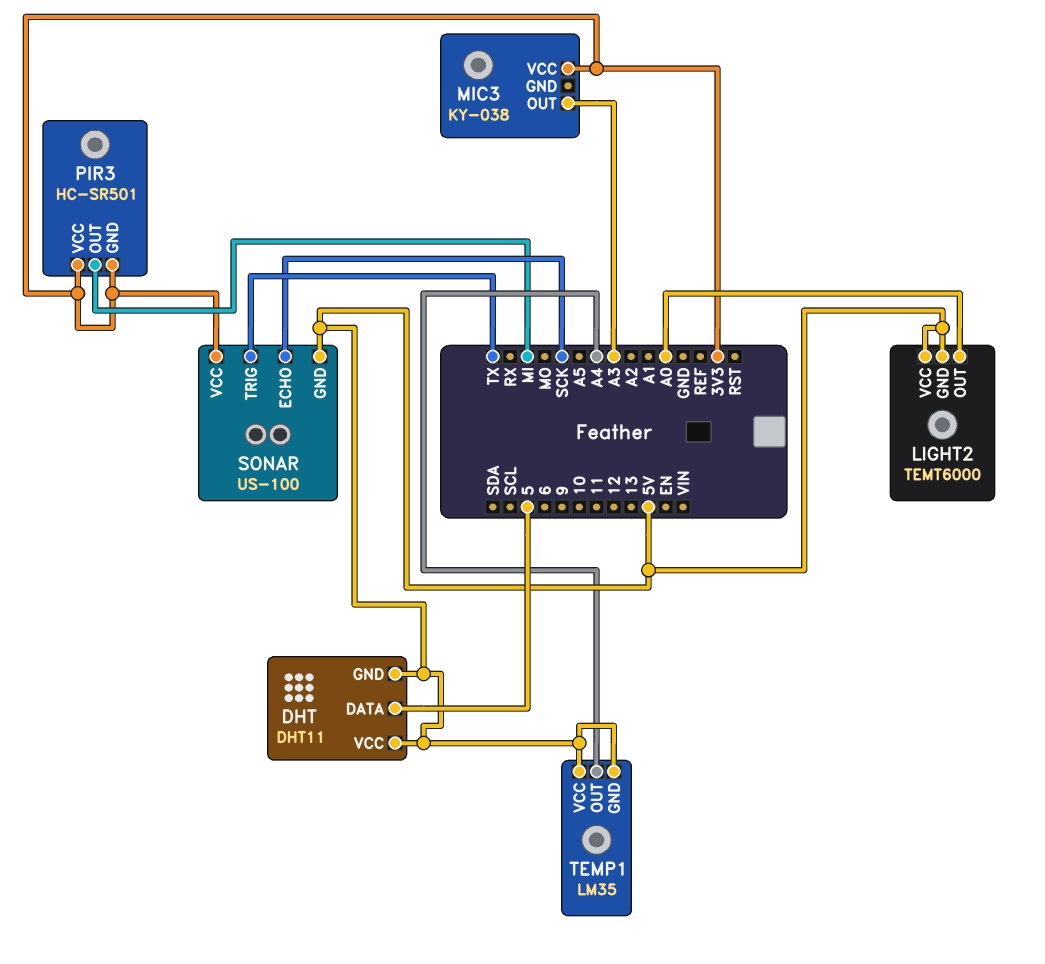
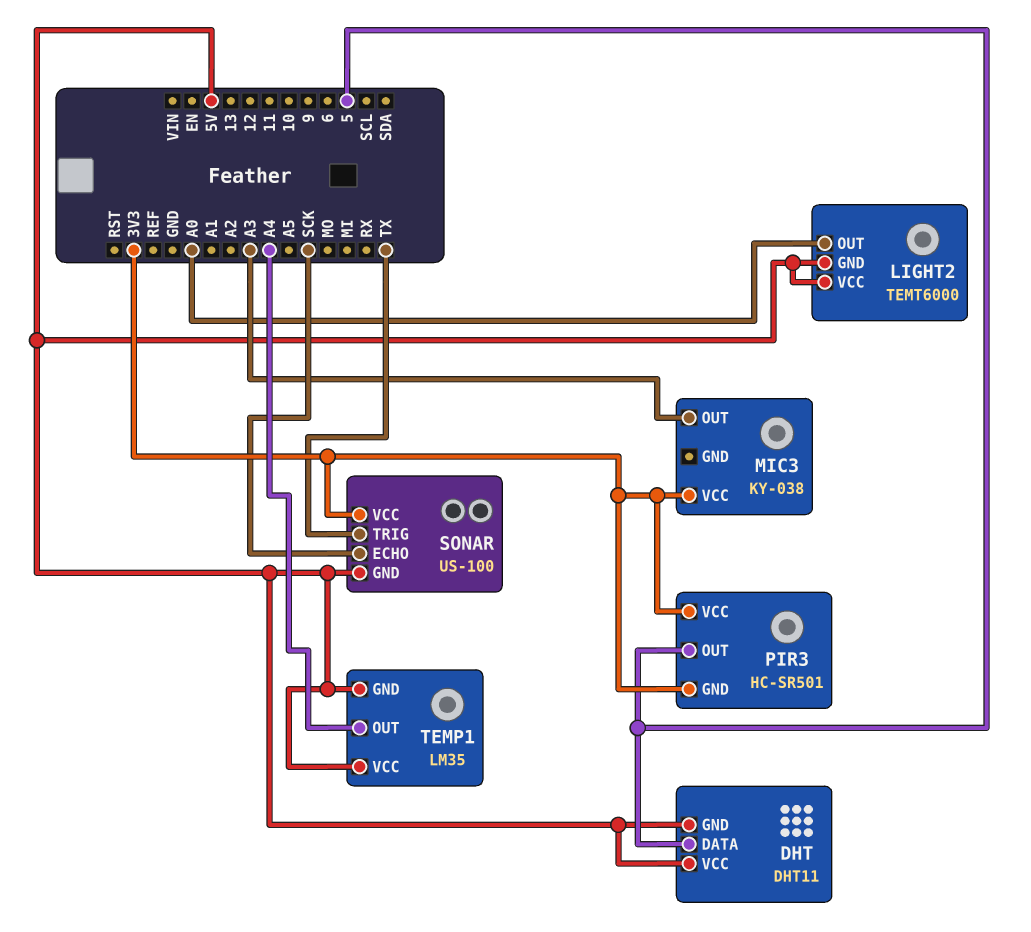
PIR3 pin OUT: MI -> 5

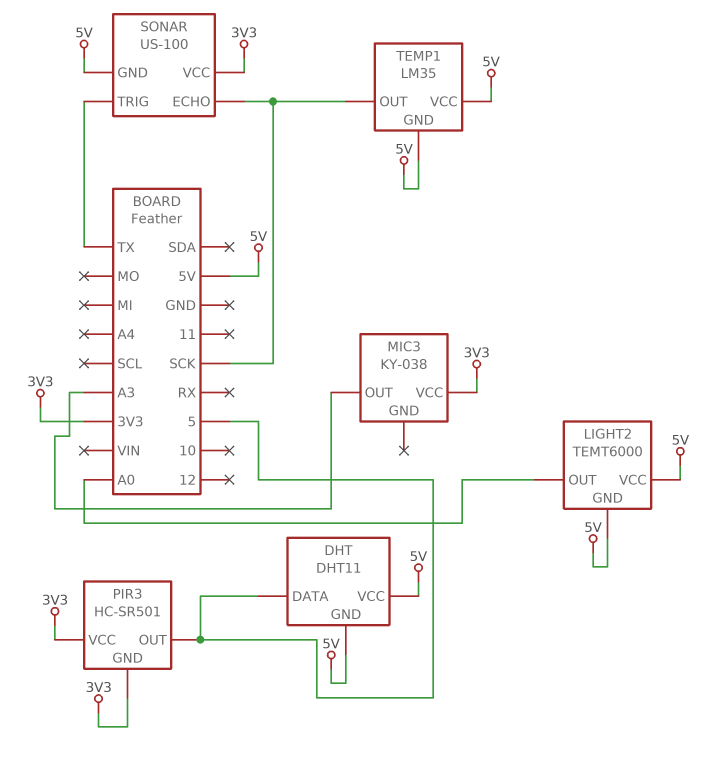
TEMP1 pin OUT: A4 -> SCK

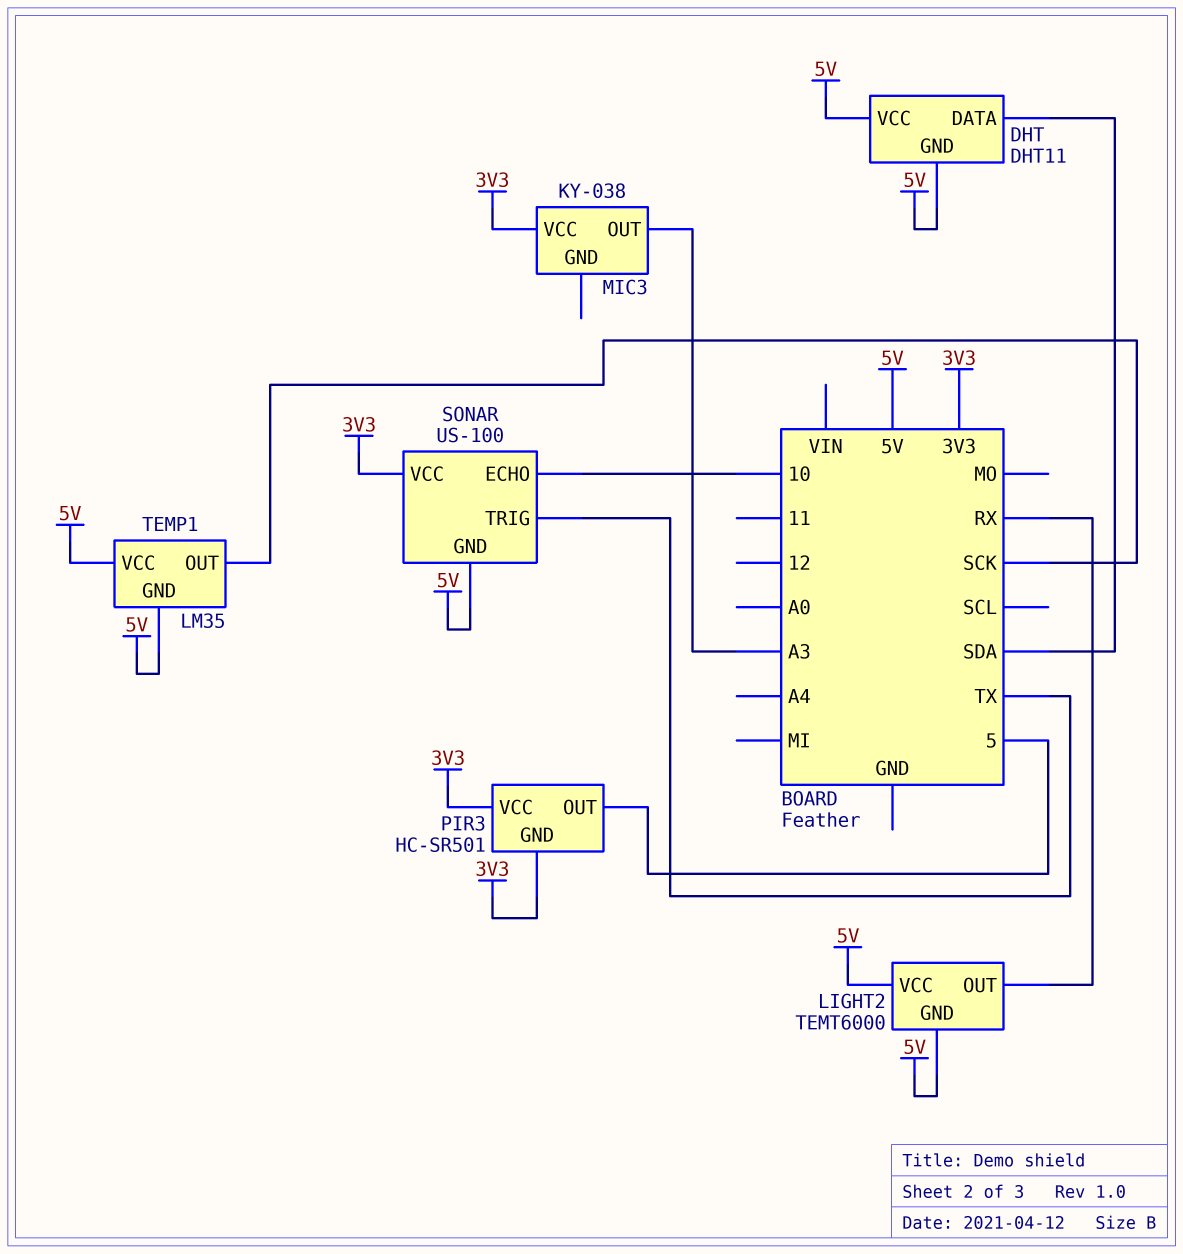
DHT pin DATA: 5 -> SDA
LIGHT2 pin OUT: A0 -> RX
SONAR pin ECHO: SCK -> 10

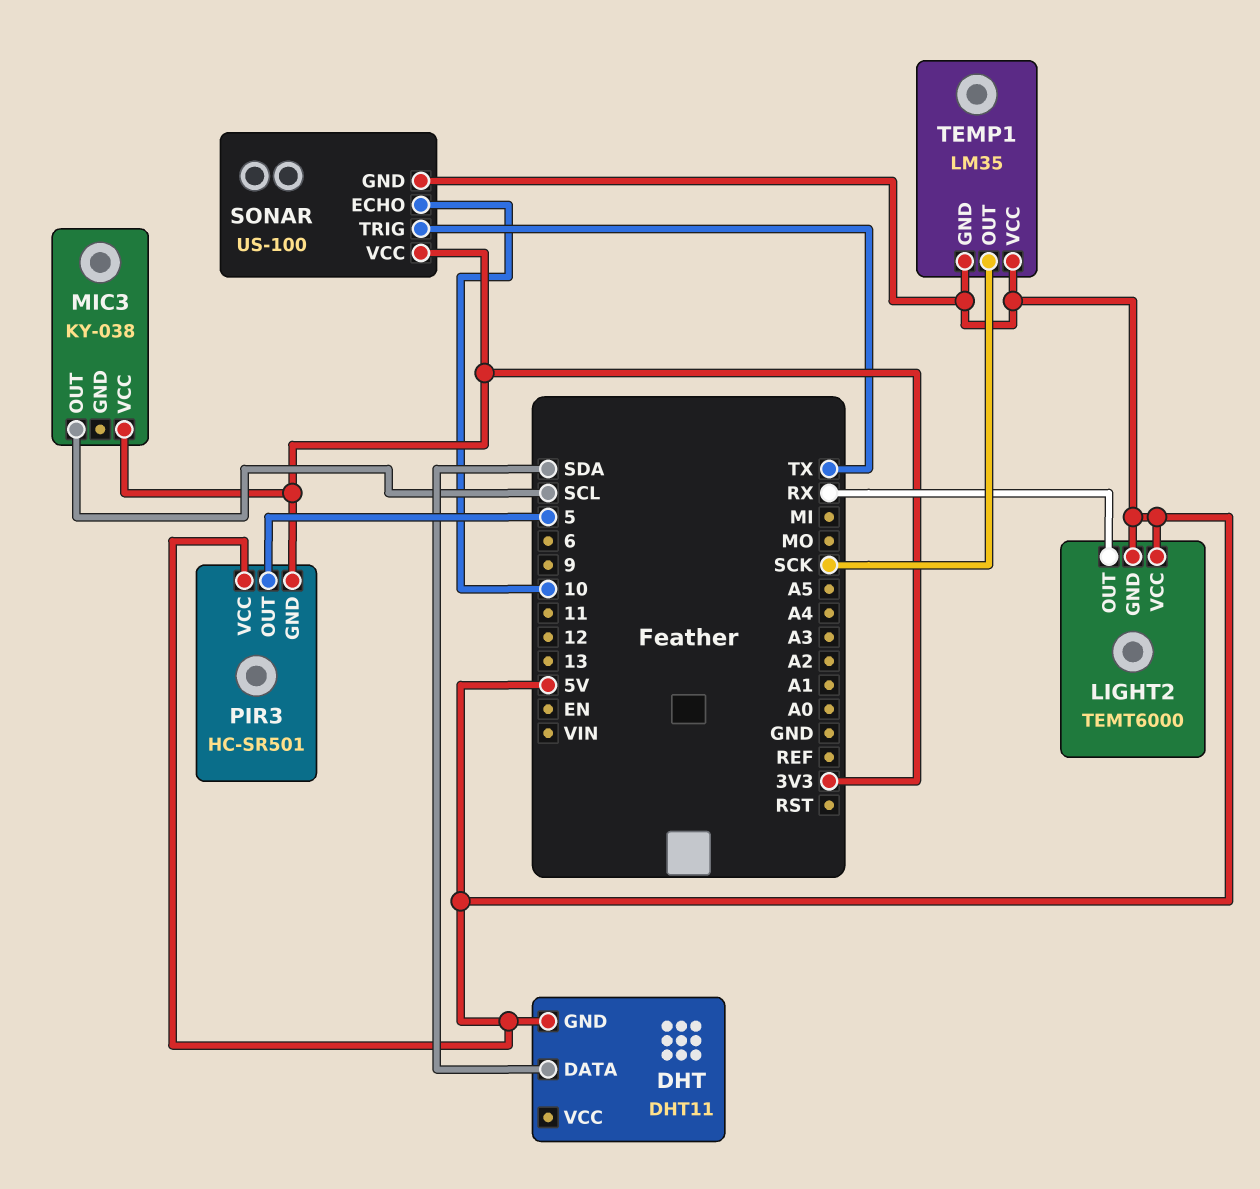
DHT pin VCC: 5V -> none
MIC3 pin OUT: A3 -> SCL
PIR3 pin VCC: 3V3 -> 5V

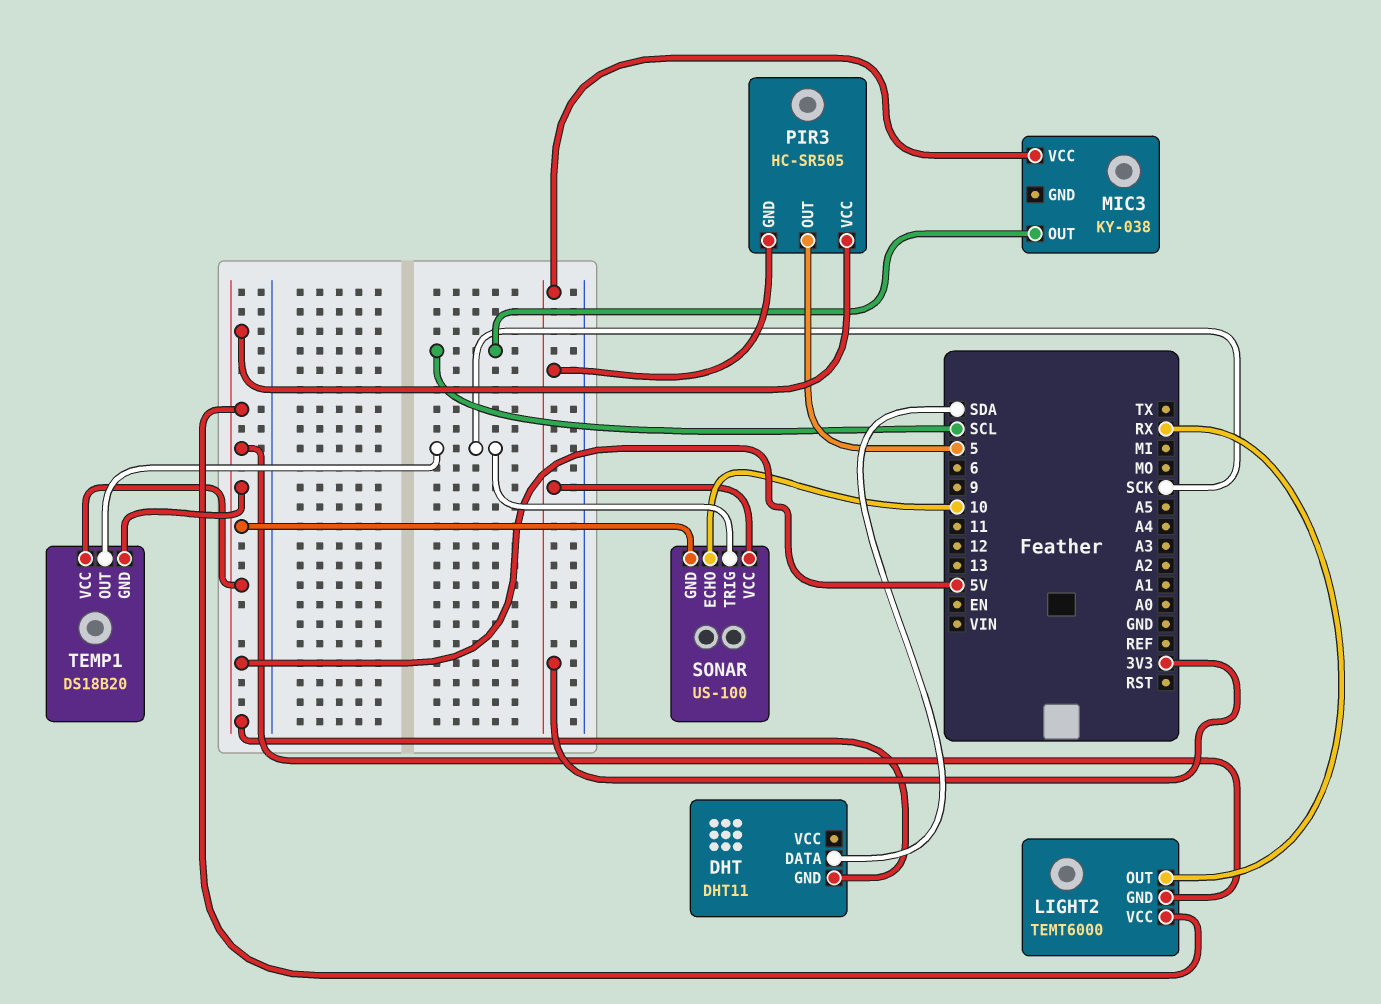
PIR3: HC-SR501 -> HC-SR505
SONAR pin TRIG: TX -> SCK
TEMP1: LM35 -> DS18B20

